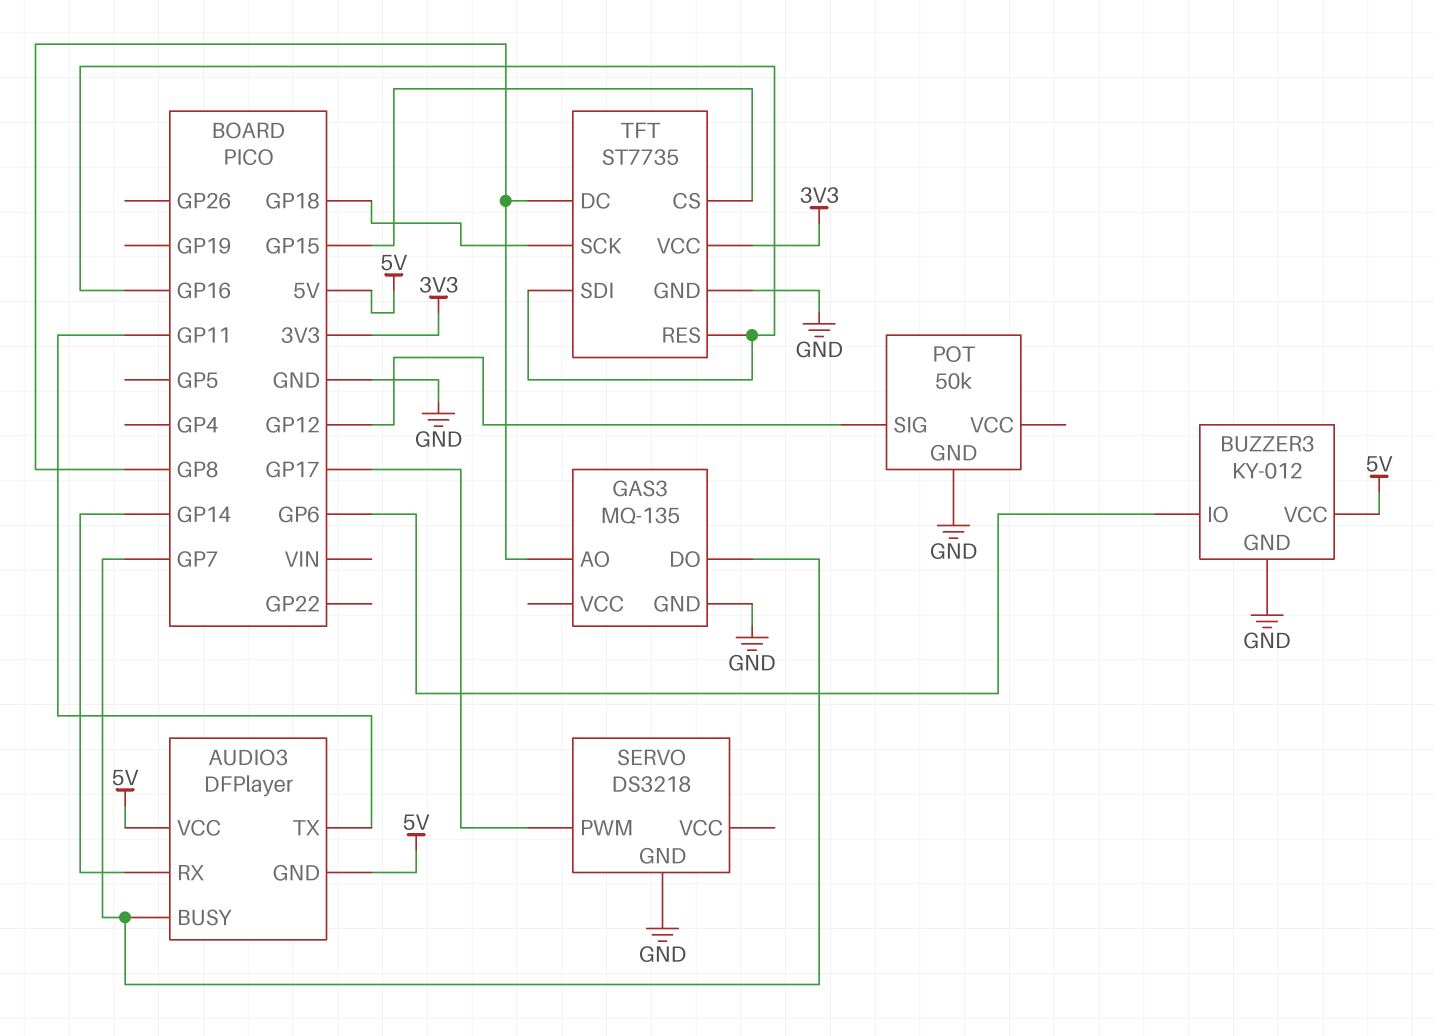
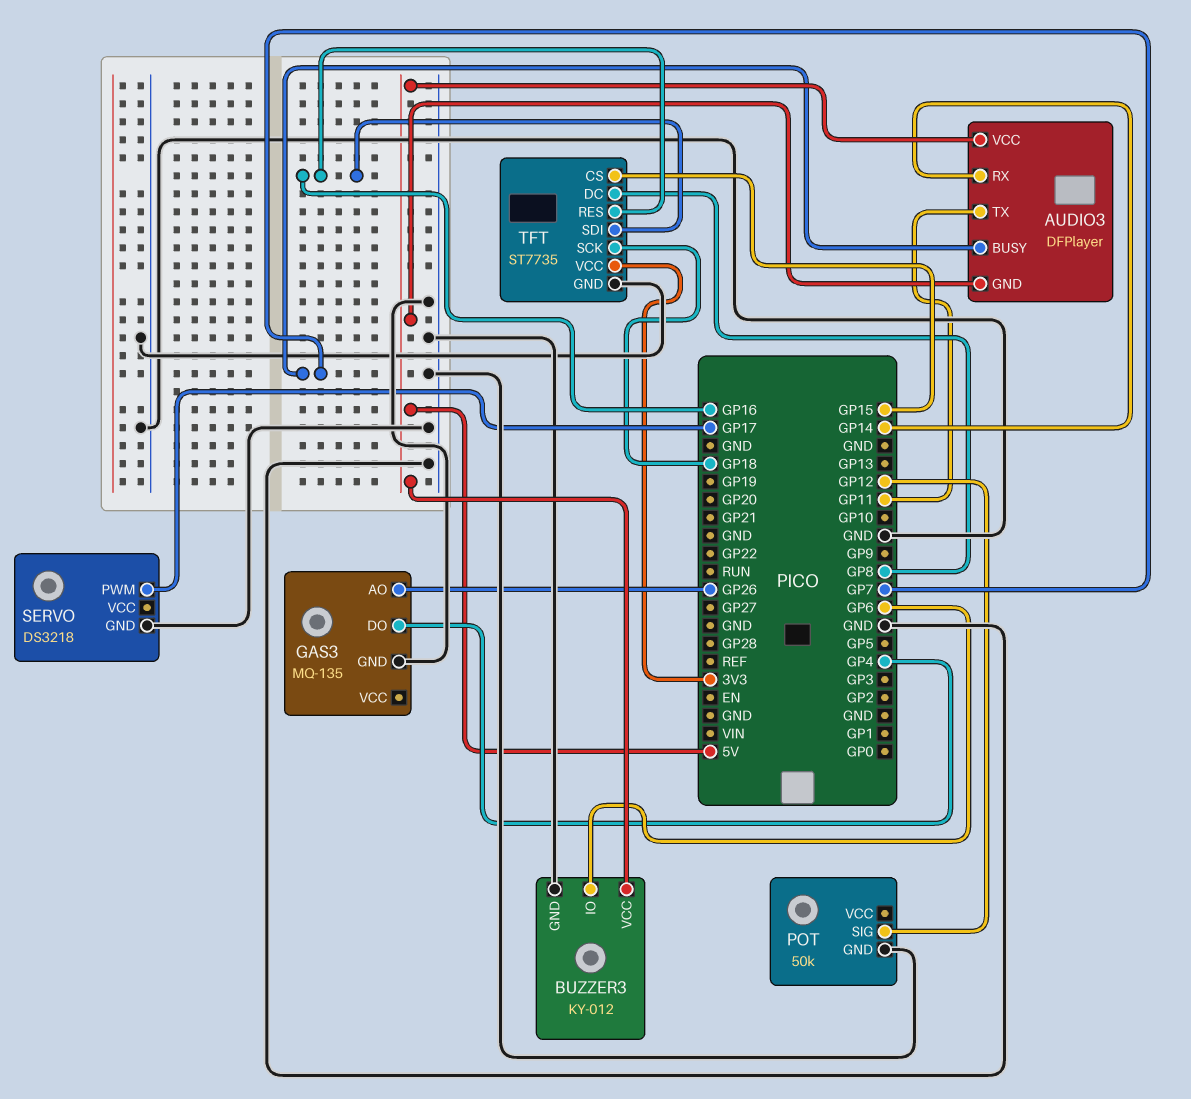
GAS3 pin AO: GP8 -> GP26
GAS3 pin DO: GP7 -> GP4

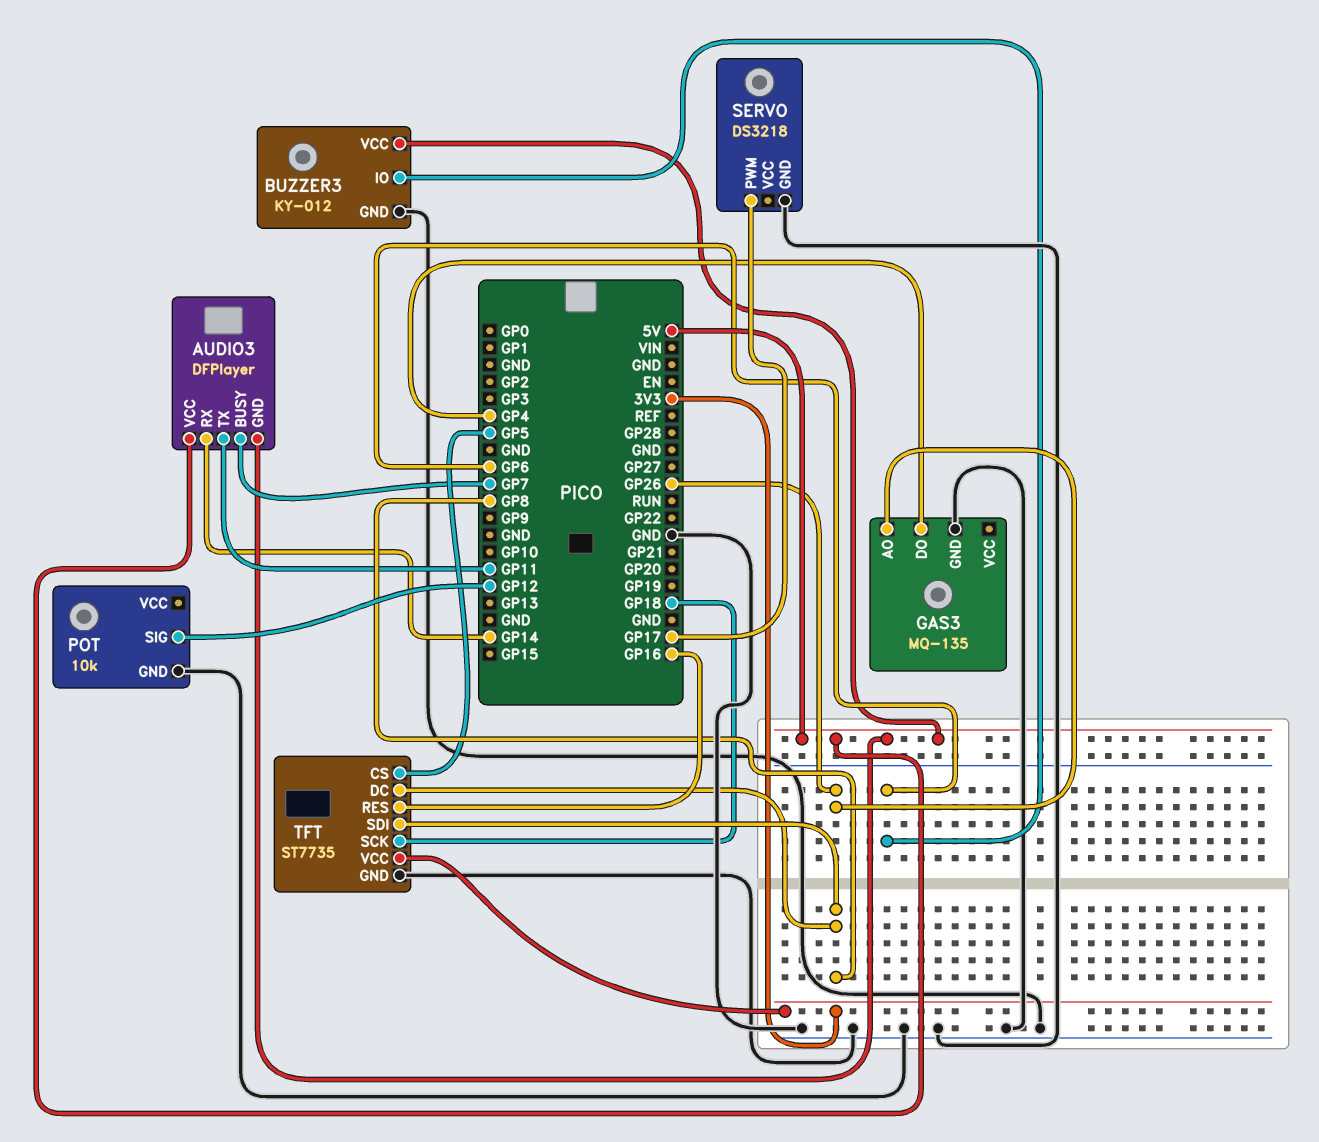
POT: 50k -> 10k
TFT pin CS: GP15 -> GP5
TFT pin SDI: GP16 -> GP8

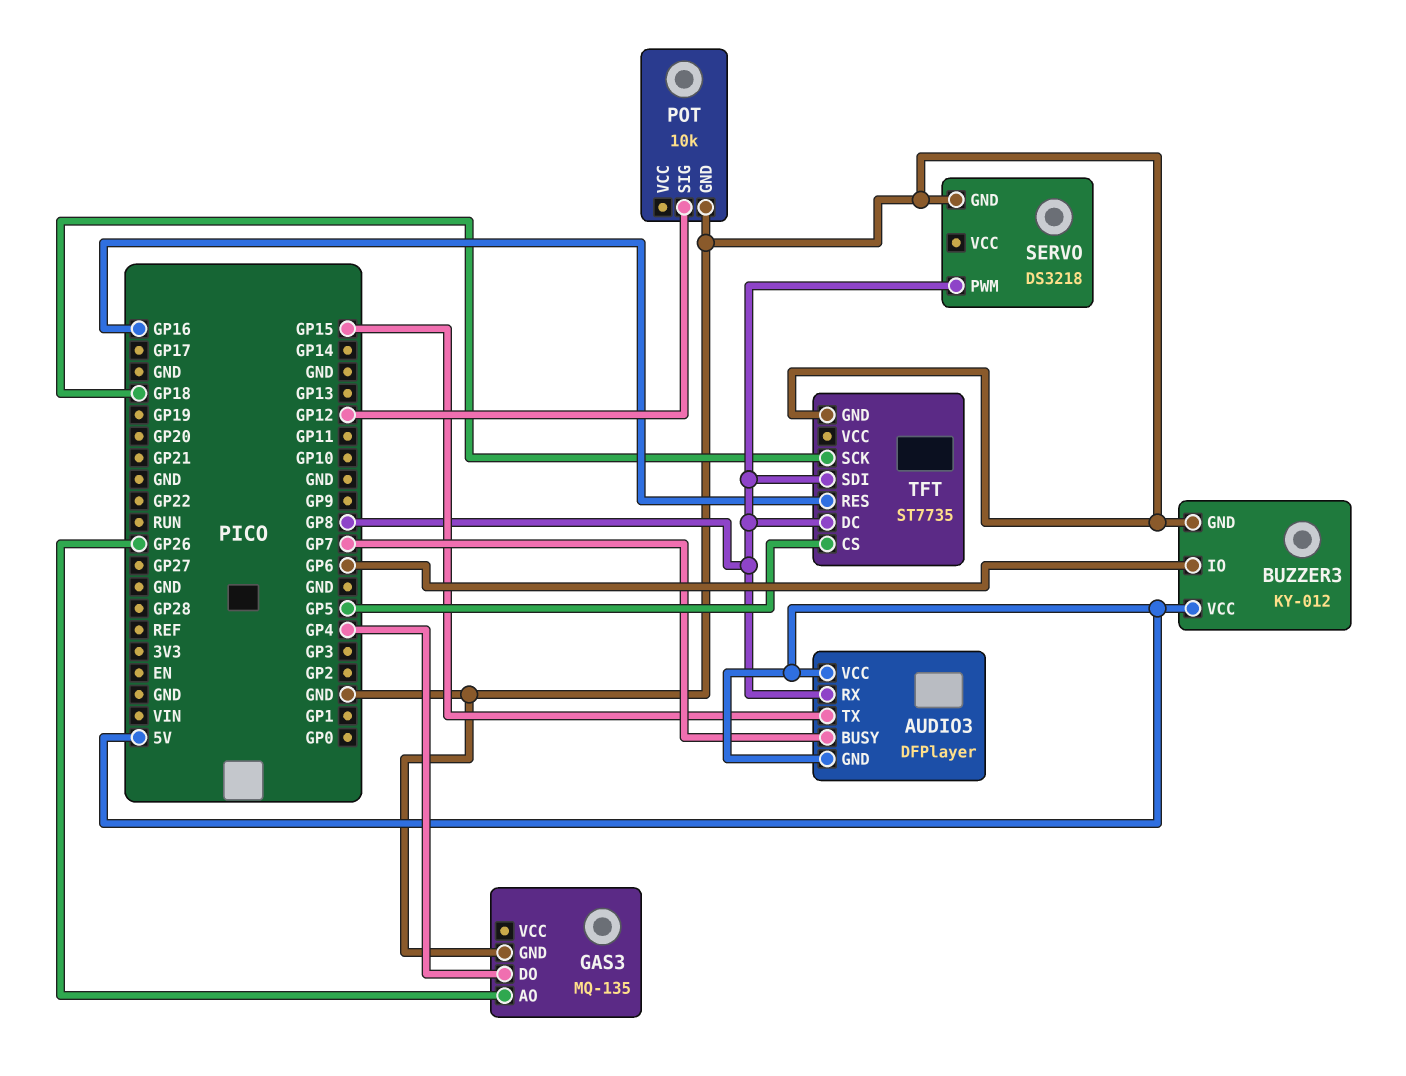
AUDIO3 pin RX: GP14 -> GP8
AUDIO3 pin TX: GP11 -> GP15
SERVO pin PWM: GP17 -> GP8
TFT pin VCC: 3V3 -> none

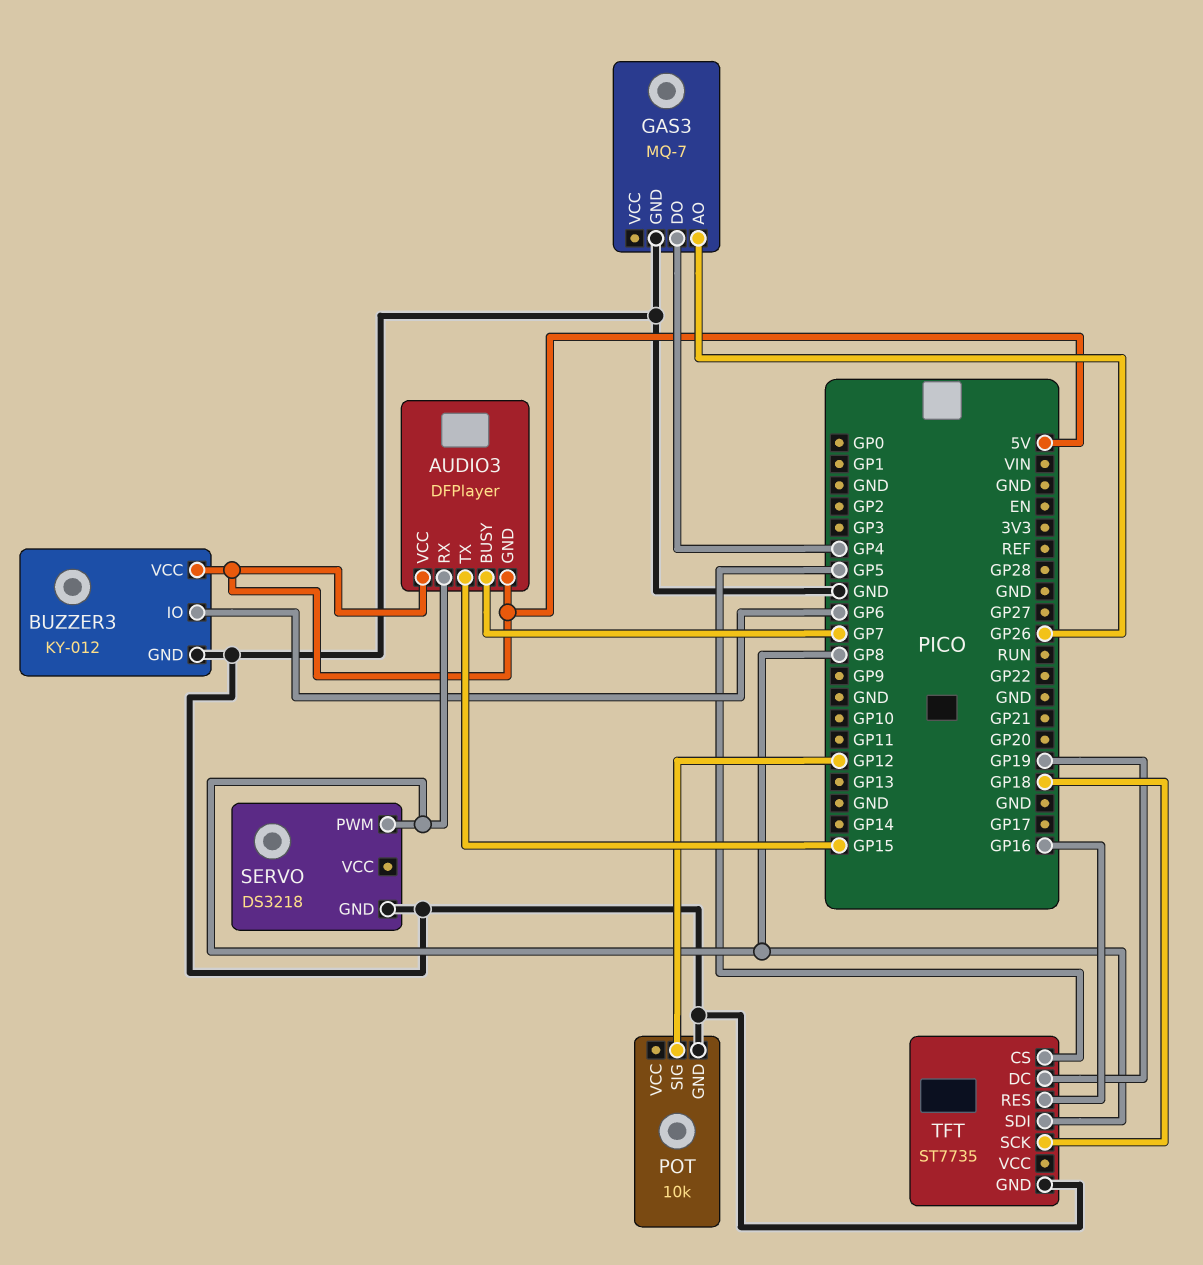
GAS3: MQ-135 -> MQ-7
TFT pin DC: GP8 -> GP19

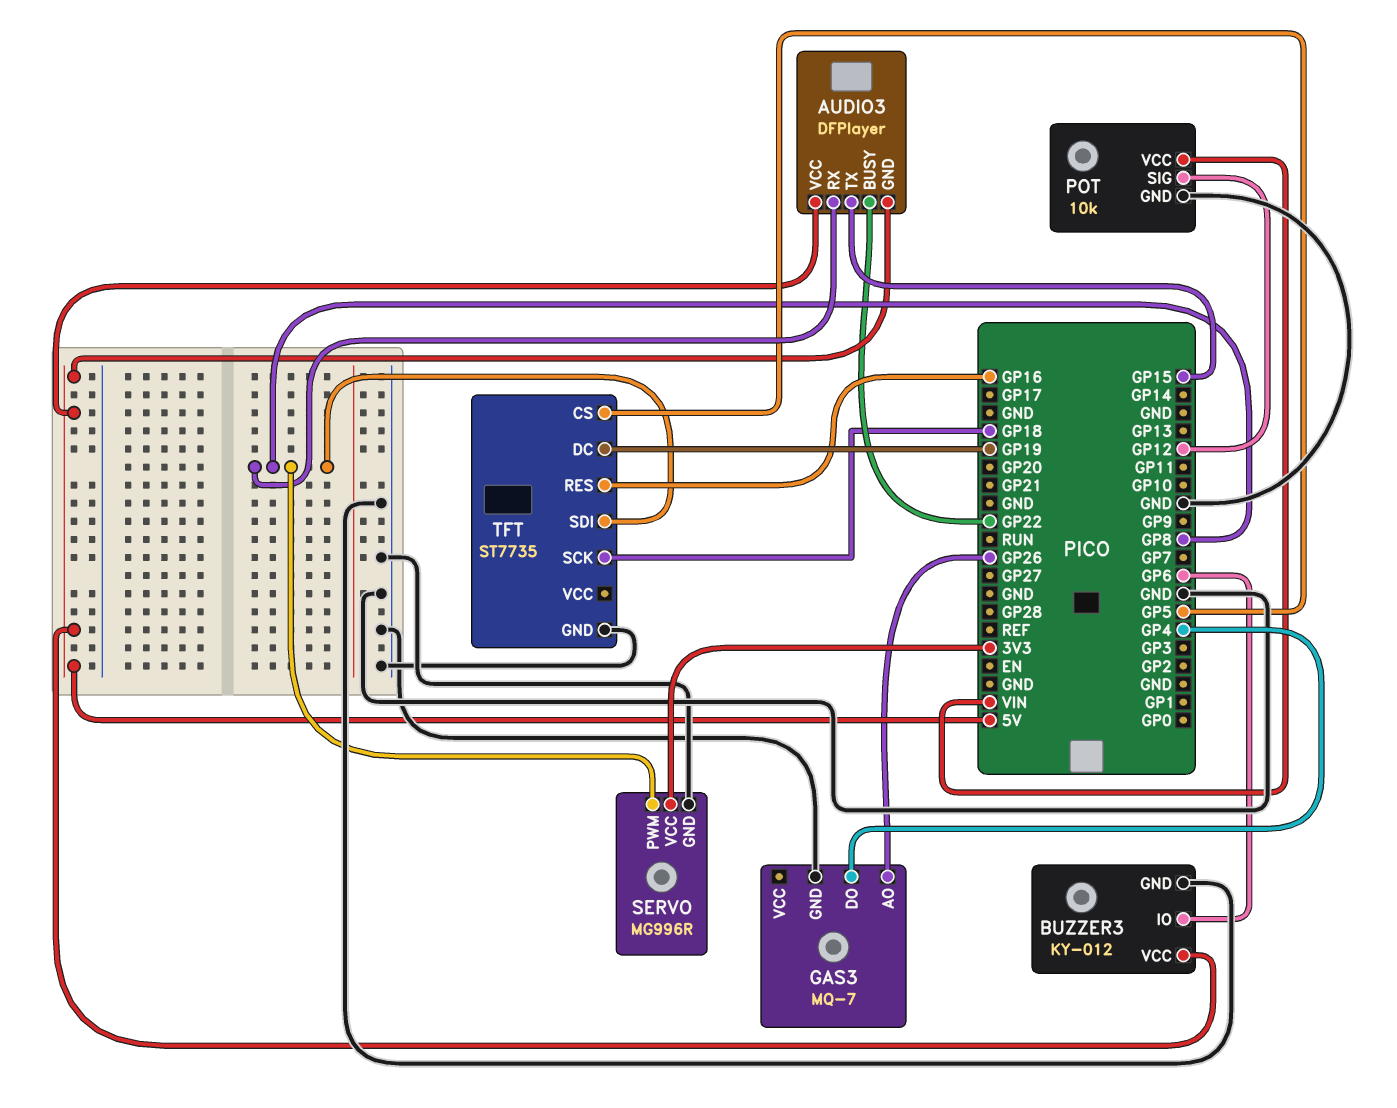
AUDIO3 pin BUSY: GP7 -> GP22
POT pin VCC: none -> VIN
SERVO: DS3218 -> MG996R
SERVO pin VCC: none -> 3V3

